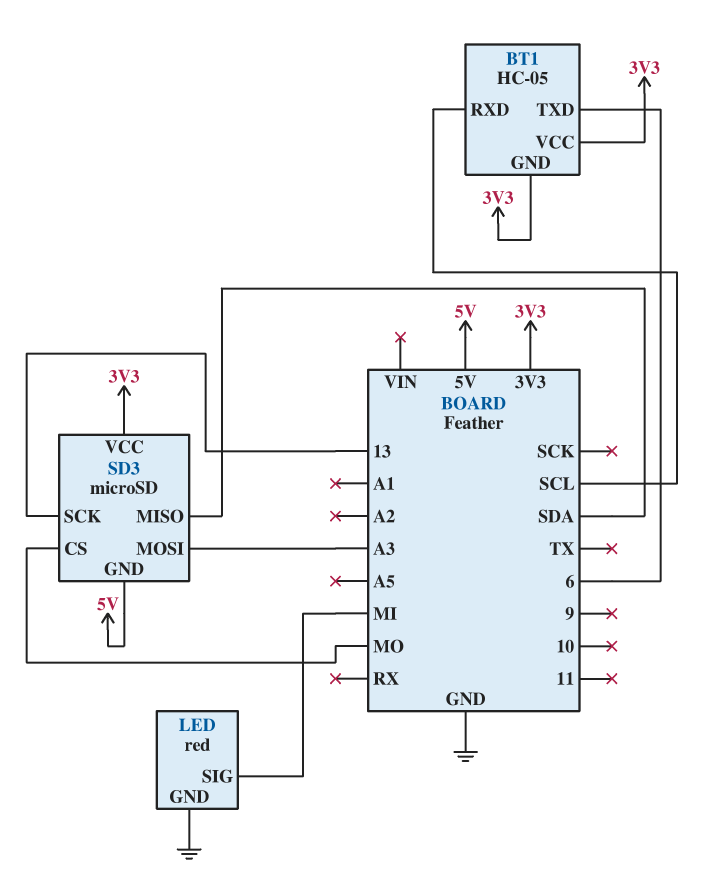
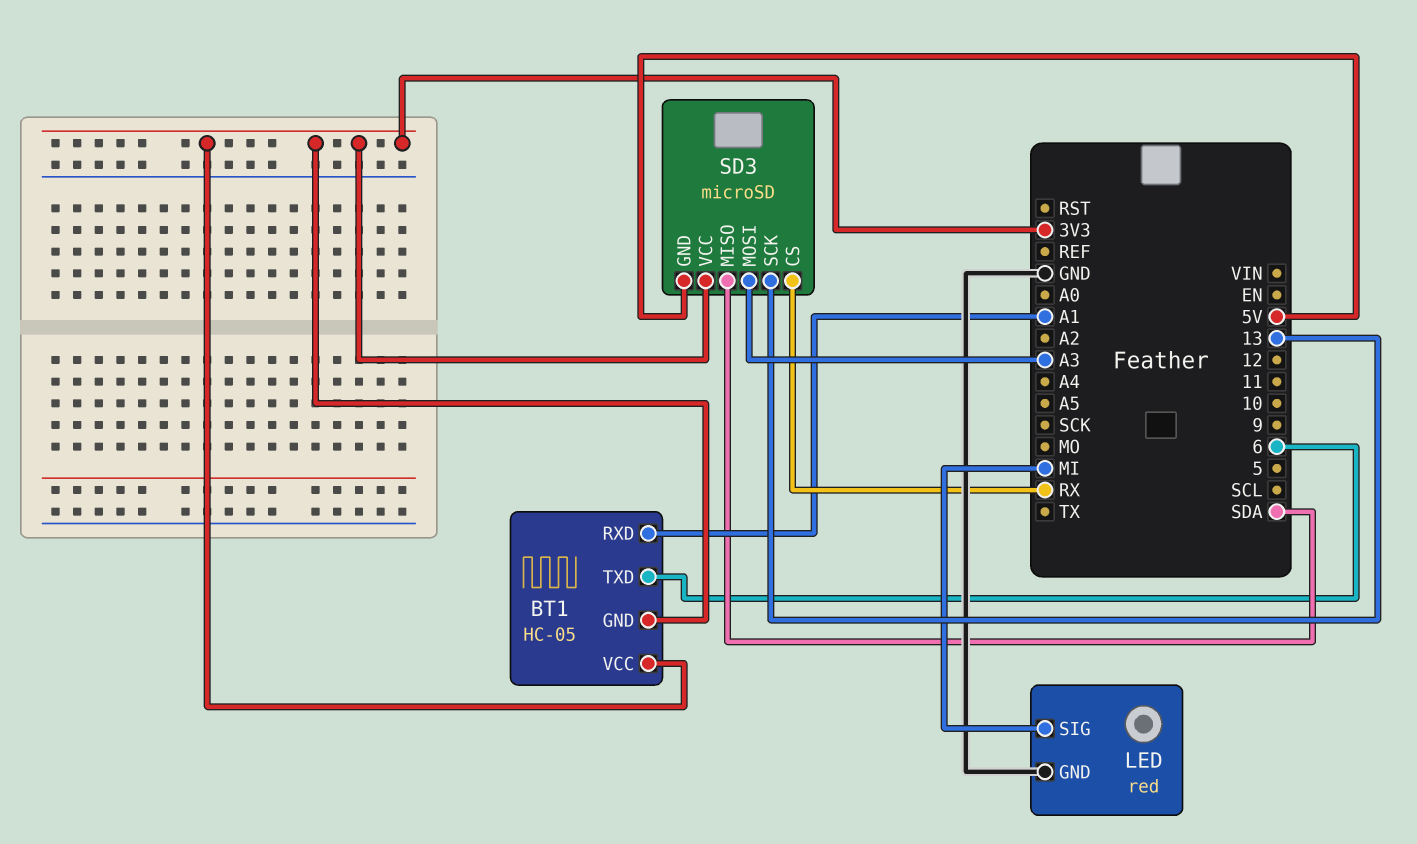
BT1 pin RXD: SCL -> A1
SD3 pin CS: MO -> RX

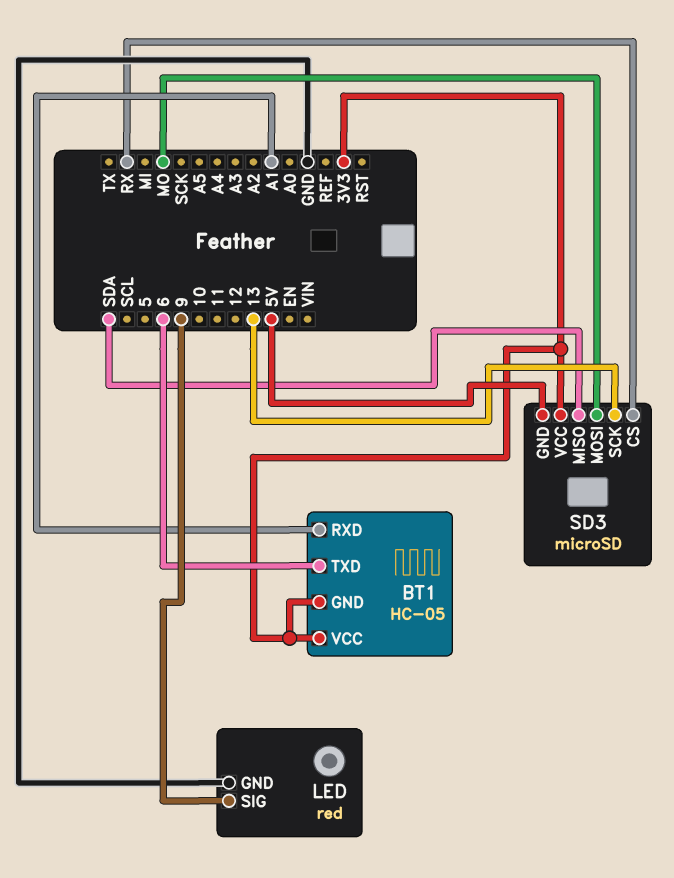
LED pin SIG: MI -> 9
SD3 pin MOSI: A3 -> MO

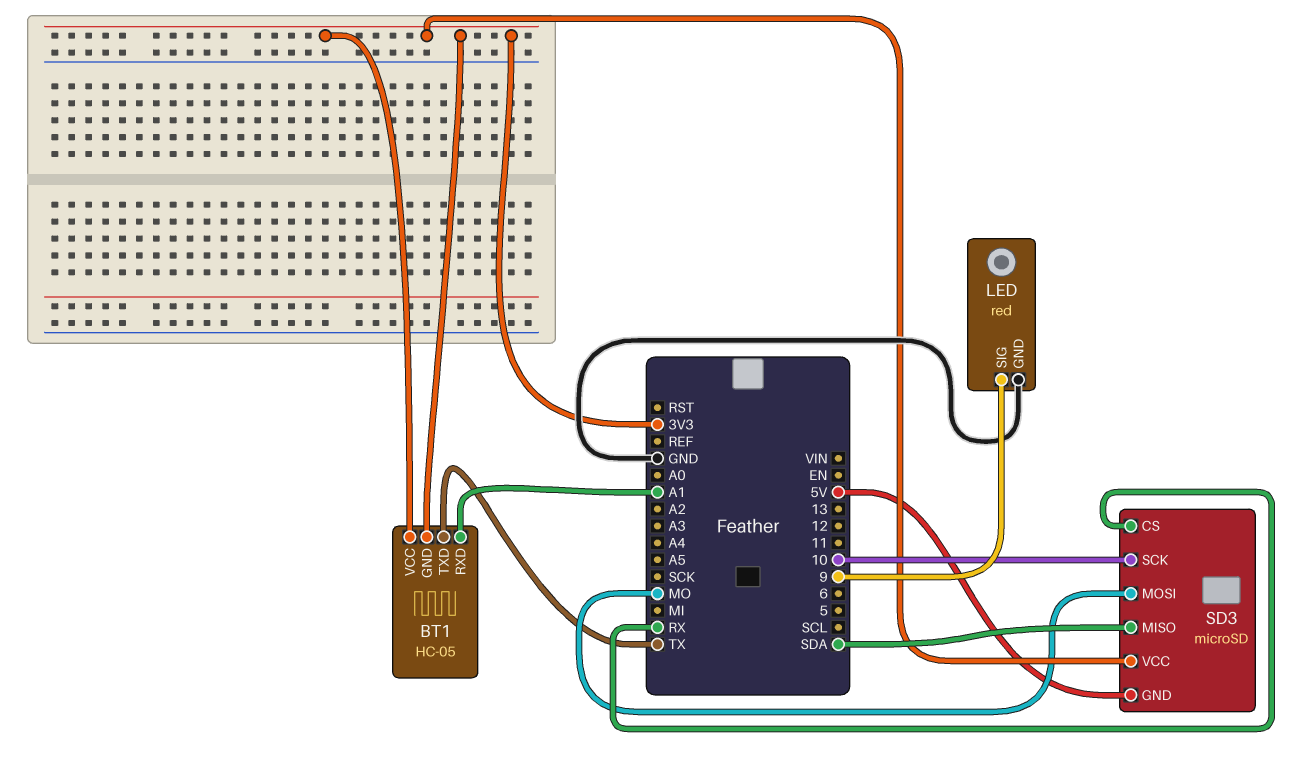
BT1 pin TXD: 6 -> TX
SD3 pin SCK: 13 -> 10

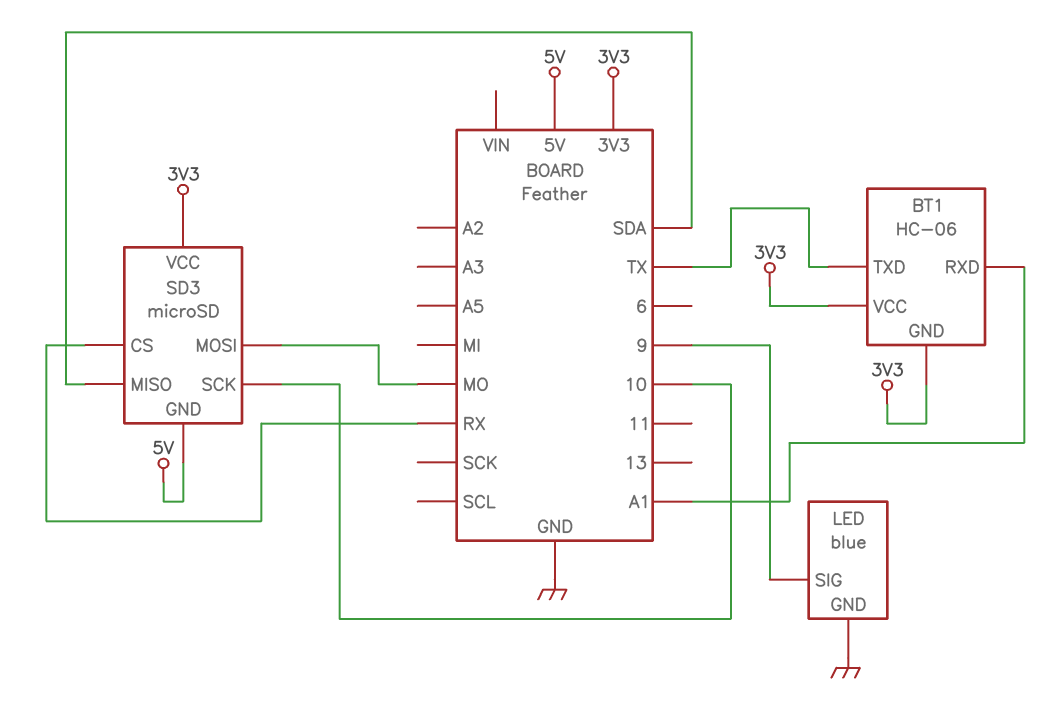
BT1: HC-05 -> HC-06
LED: red -> blue

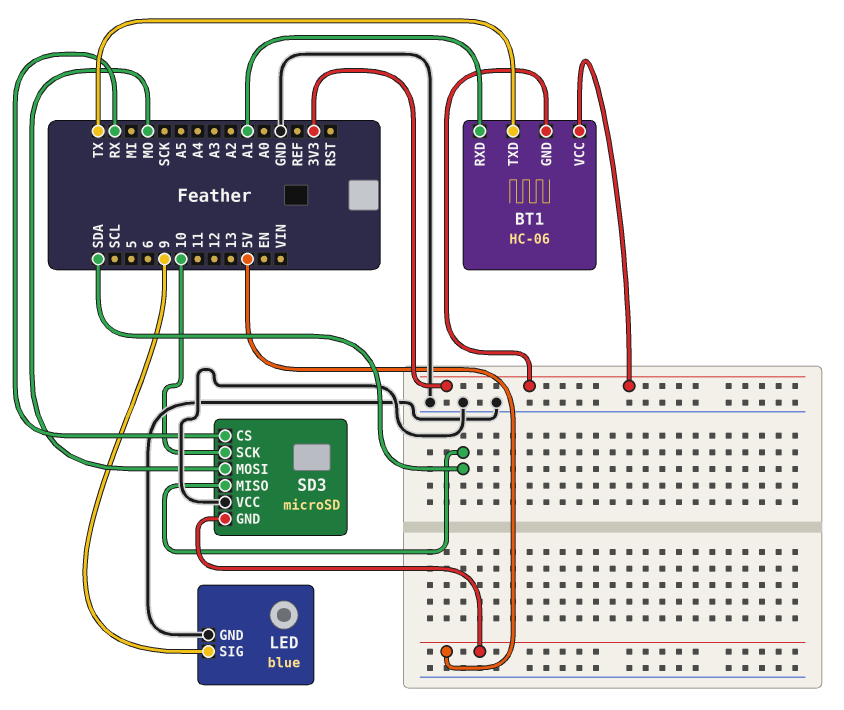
SD3 pin VCC: 3V3 -> GND

